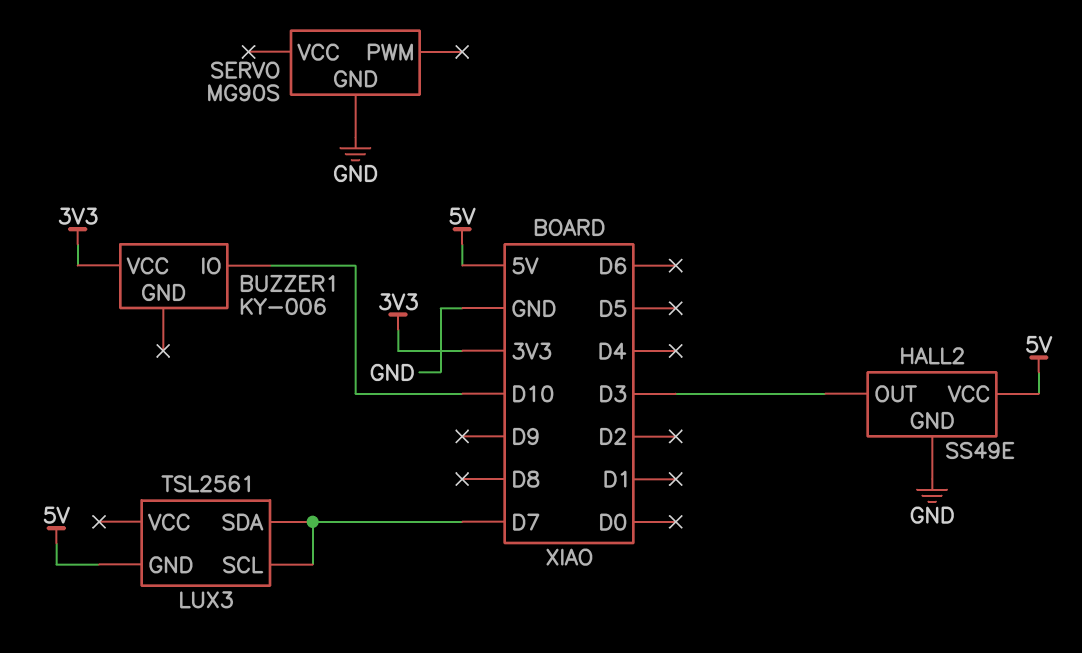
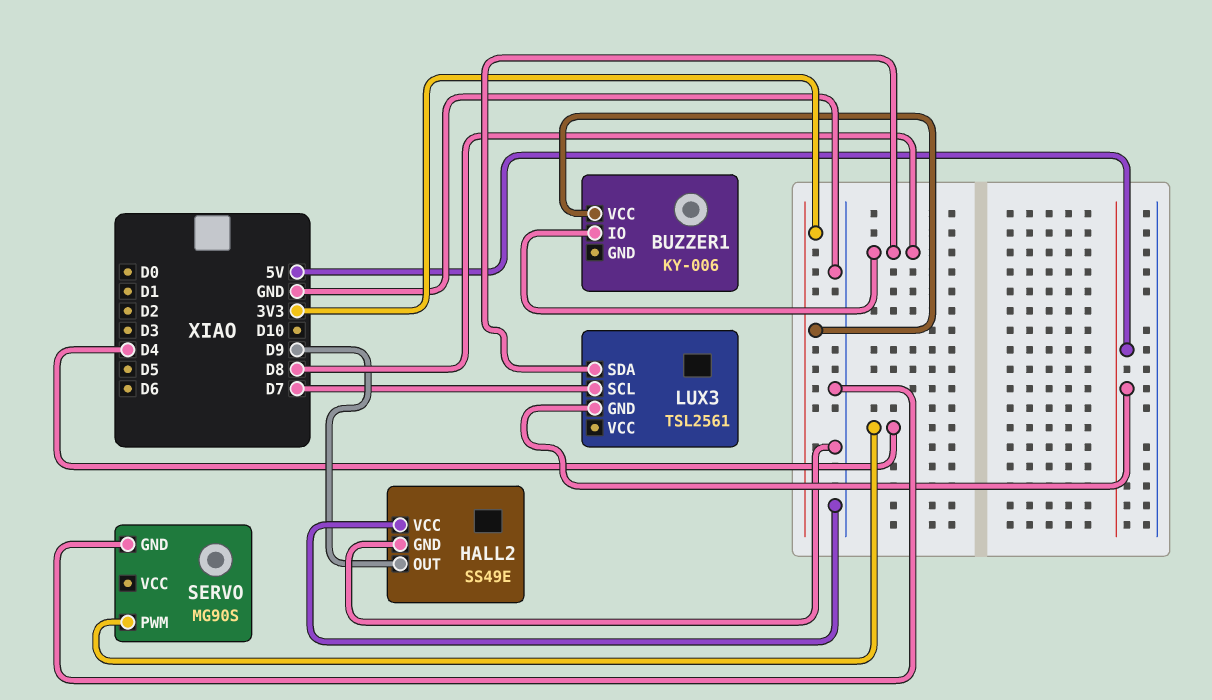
BUZZER1 pin IO: D10 -> D8
HALL2 pin OUT: D3 -> D9
HALL2 pin VCC: 5V -> GND
LUX3 pin SDA: D7 -> D8
SERVO pin PWM: none -> D4

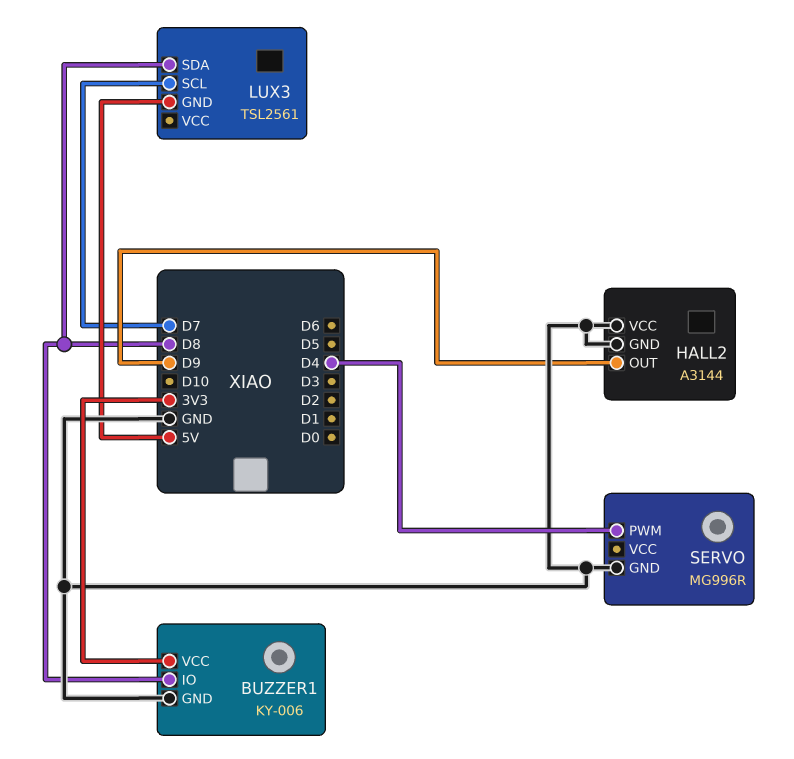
BUZZER1 pin GND: none -> GND
HALL2: SS49E -> A3144
SERVO: MG90S -> MG996R

